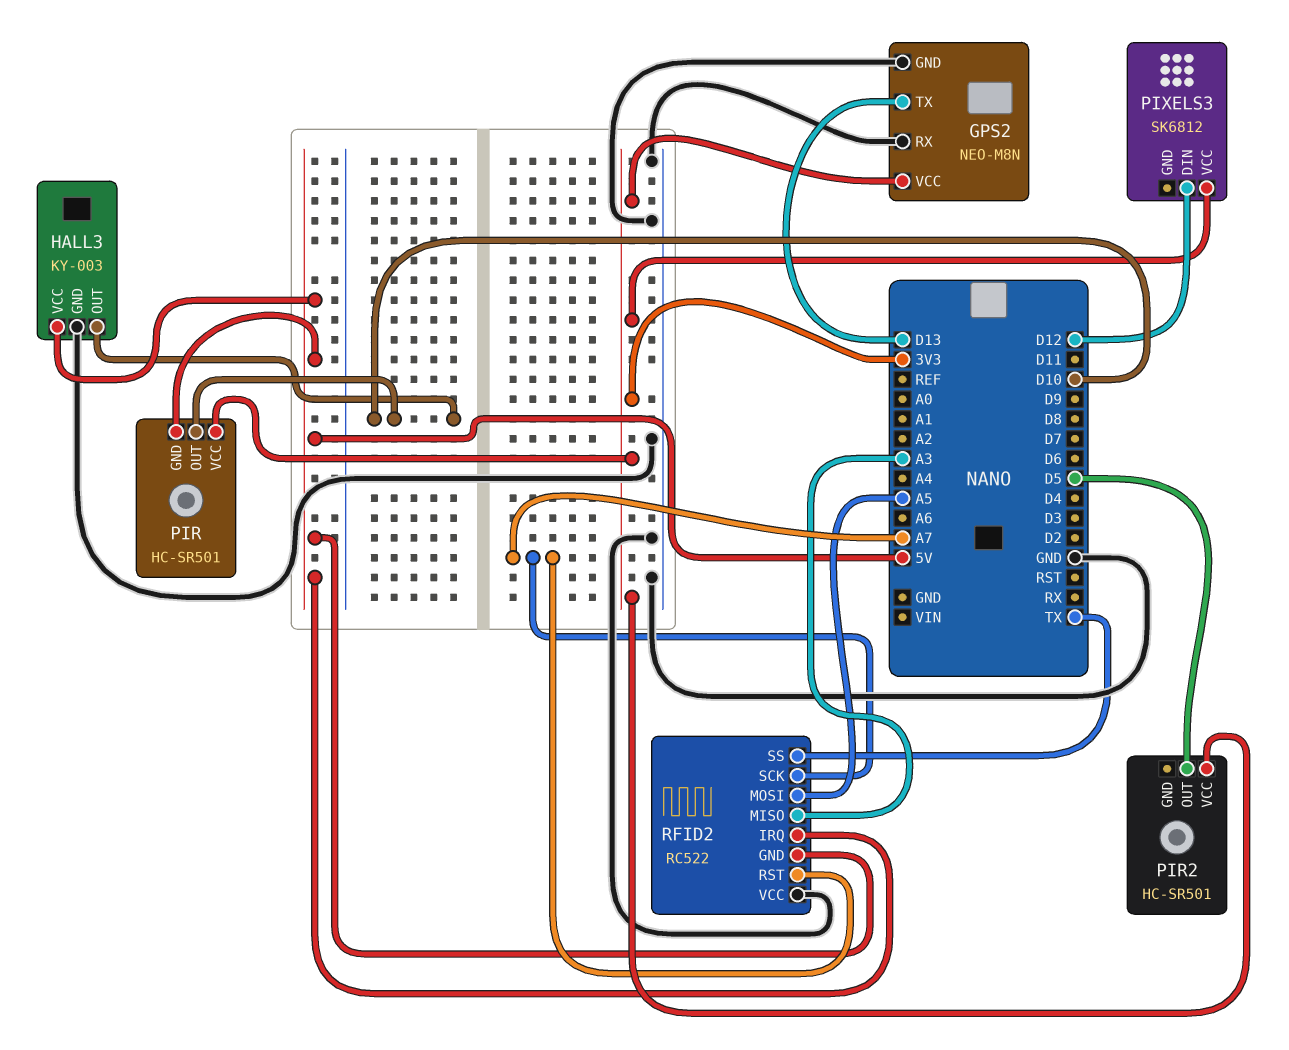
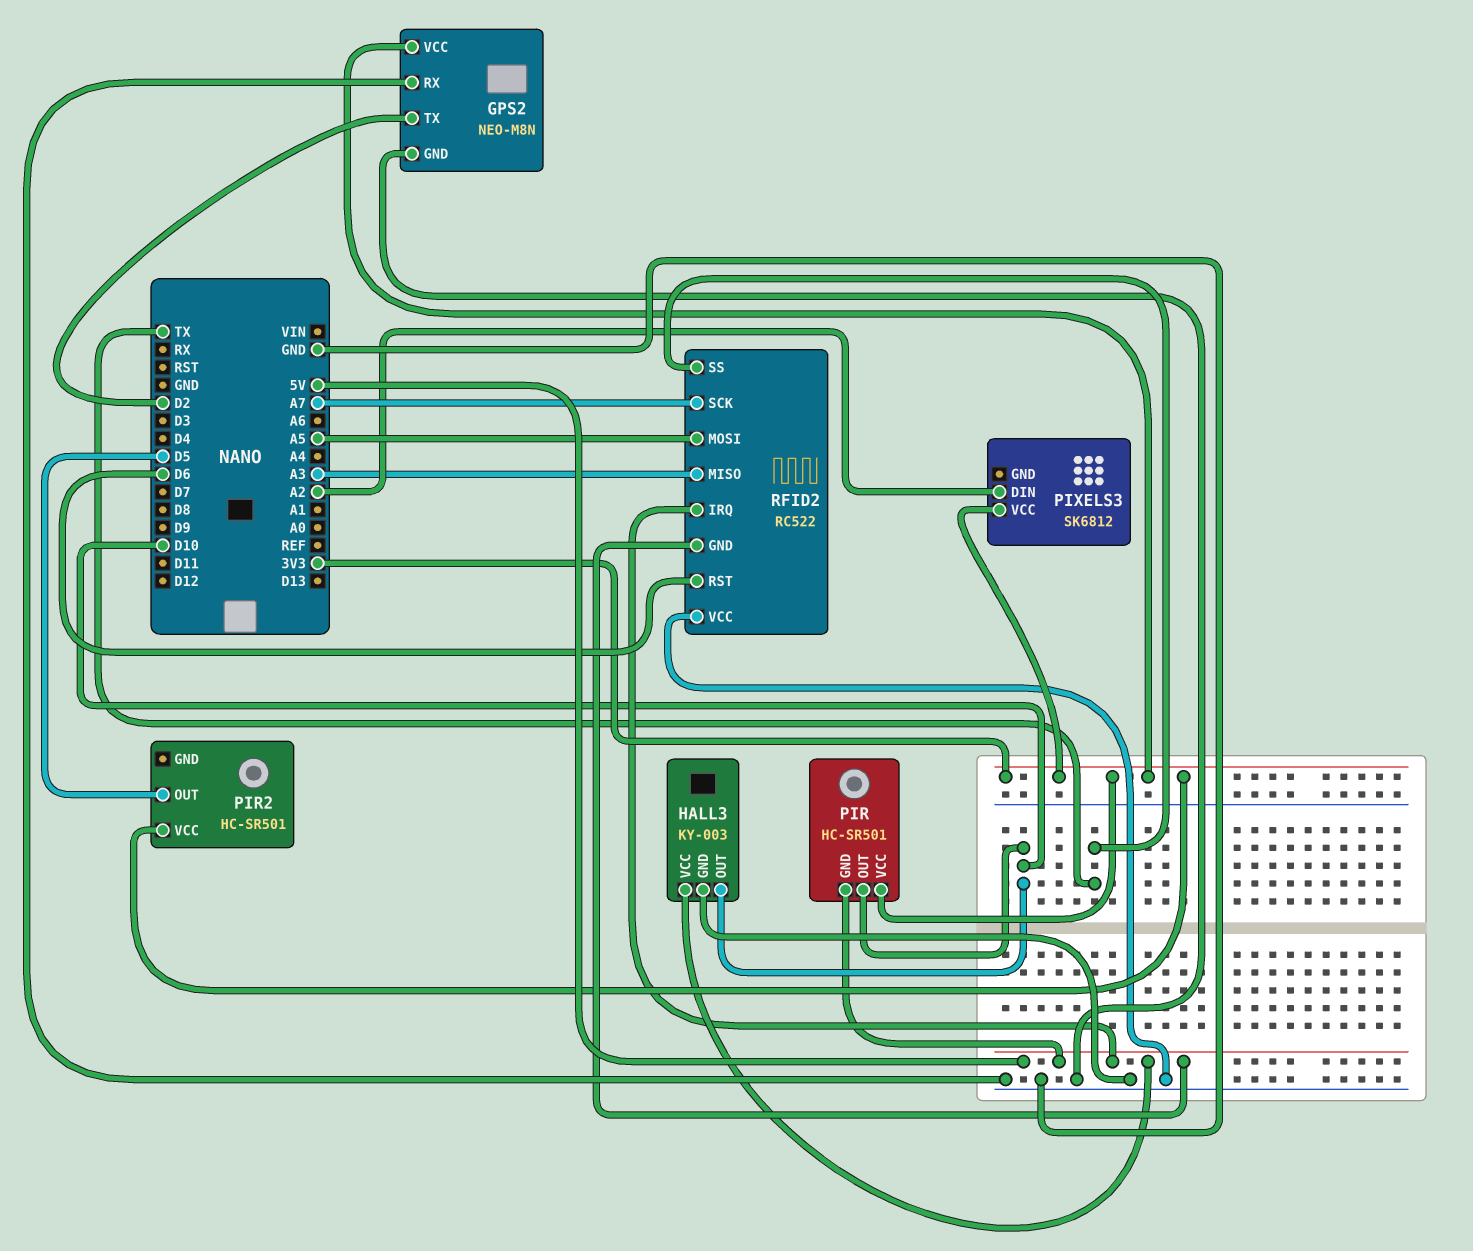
GPS2 pin TX: D13 -> D2
PIXELS3 pin DIN: D12 -> A2
RFID2 pin RST: A7 -> D6

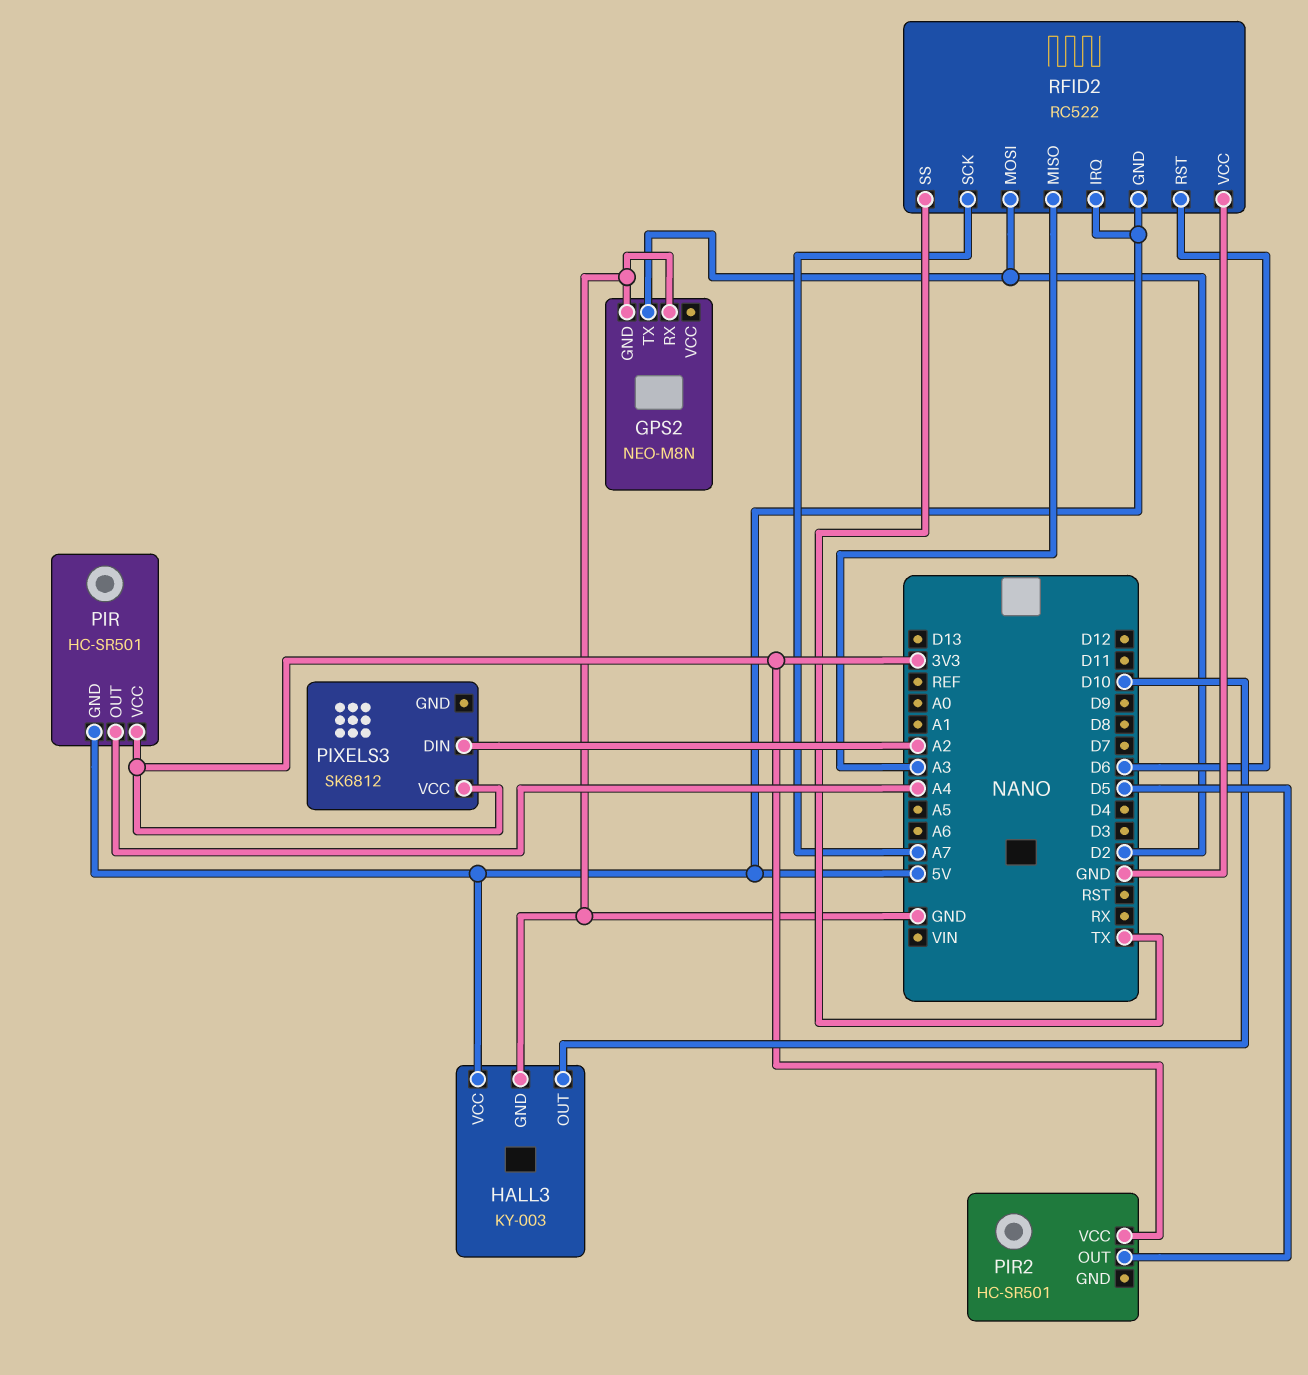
GPS2 pin VCC: 3V3 -> none
PIR pin OUT: D10 -> A4
RFID2 pin MOSI: A5 -> D2

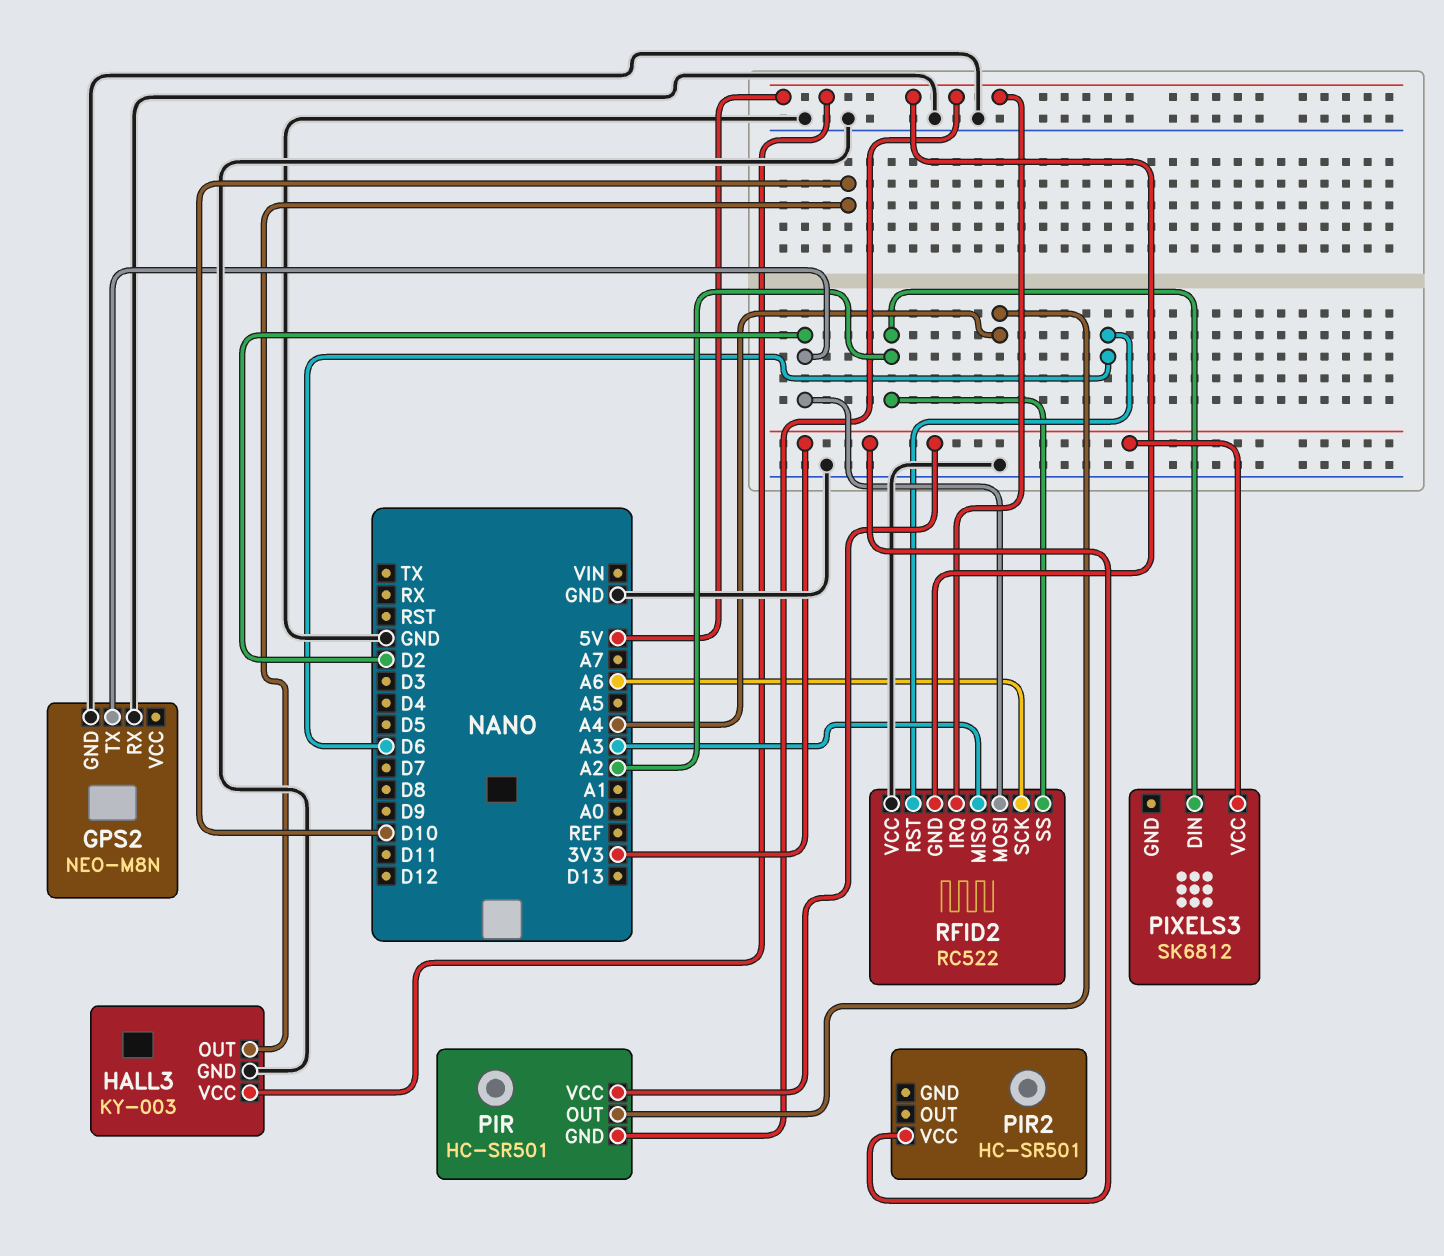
PIR2 pin OUT: D5 -> none
RFID2 pin SCK: A7 -> A6
RFID2 pin SS: TX -> A2

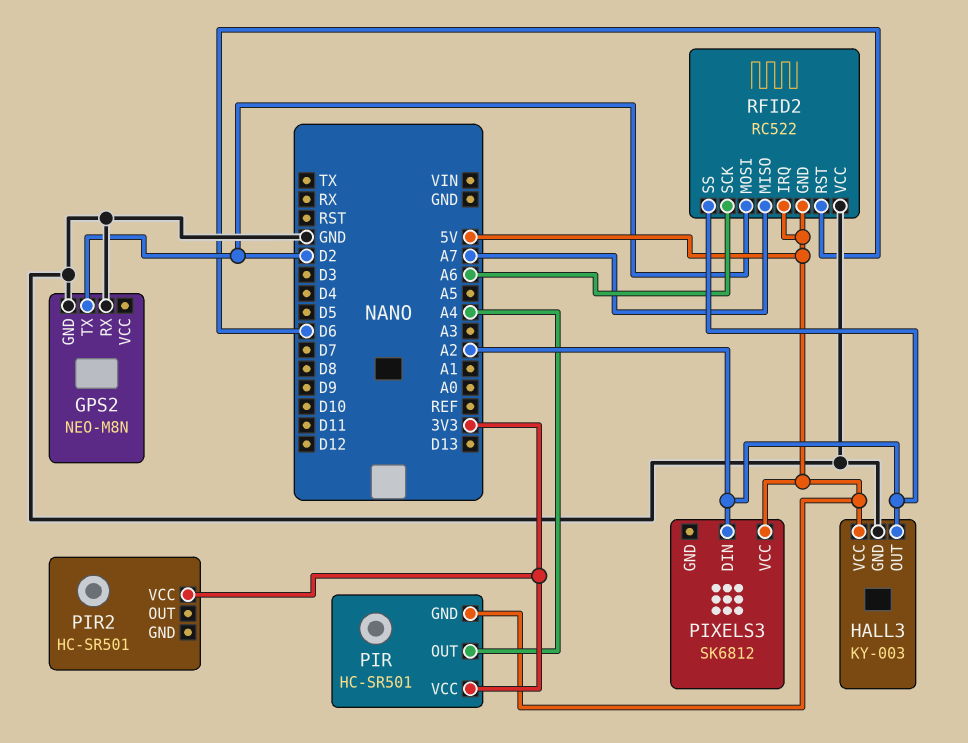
HALL3 pin OUT: D10 -> A2
PIXELS3 pin VCC: 3V3 -> 5V
RFID2 pin MISO: A3 -> A7

